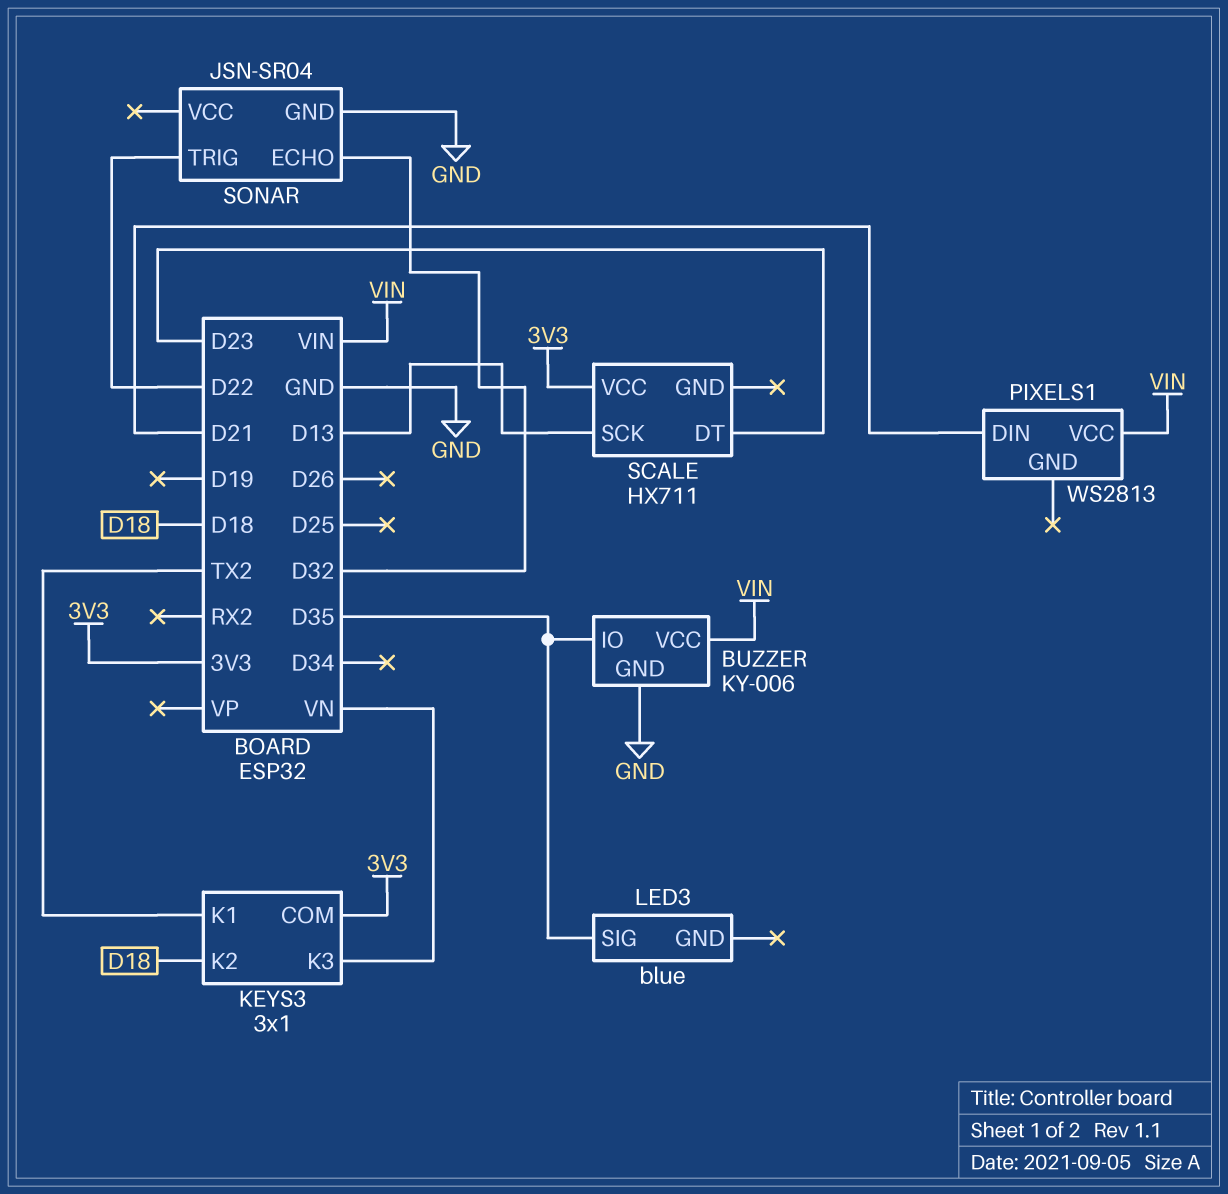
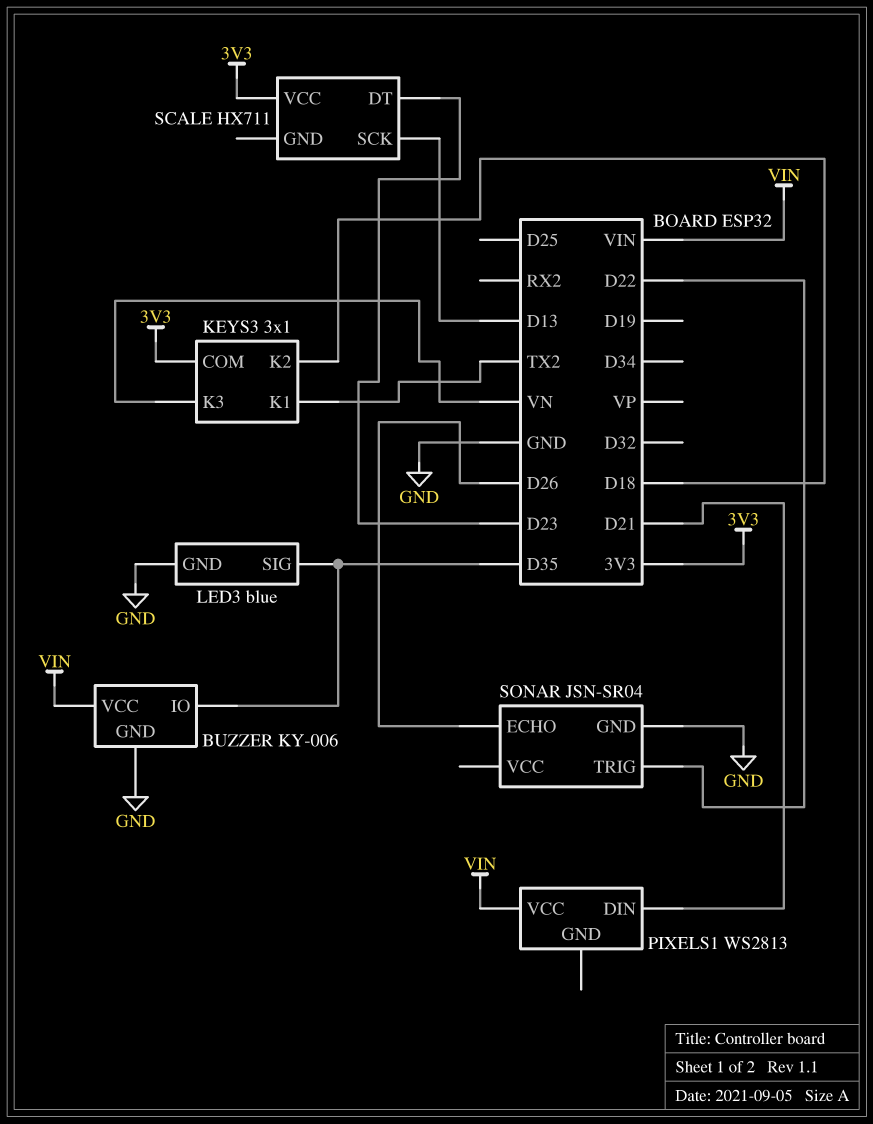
LED3 pin GND: none -> GND
SONAR pin ECHO: D32 -> D26

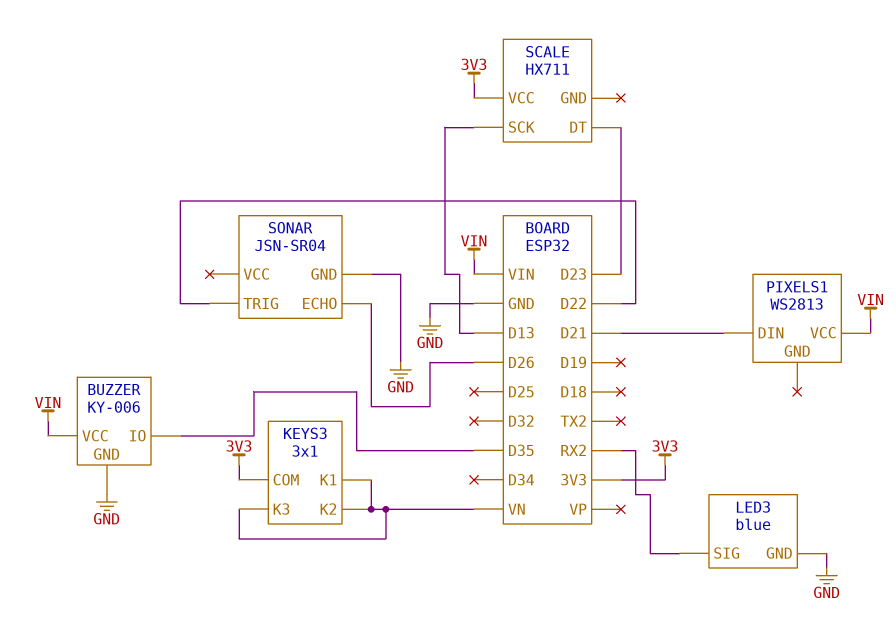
KEYS3 pin K1: TX2 -> VN
KEYS3 pin K2: D18 -> VN
LED3 pin SIG: D35 -> RX2

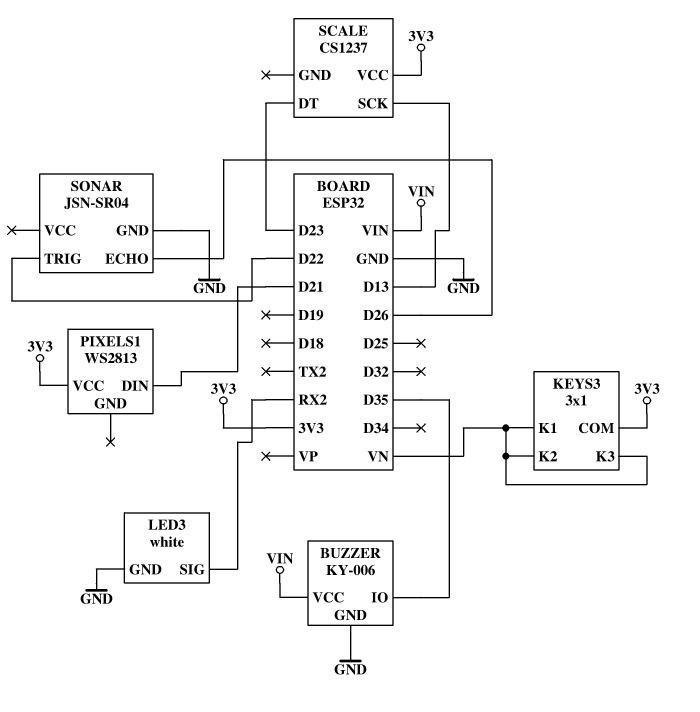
LED3: blue -> white
PIXELS1 pin VCC: VIN -> 3V3
SCALE: HX711 -> CS1237

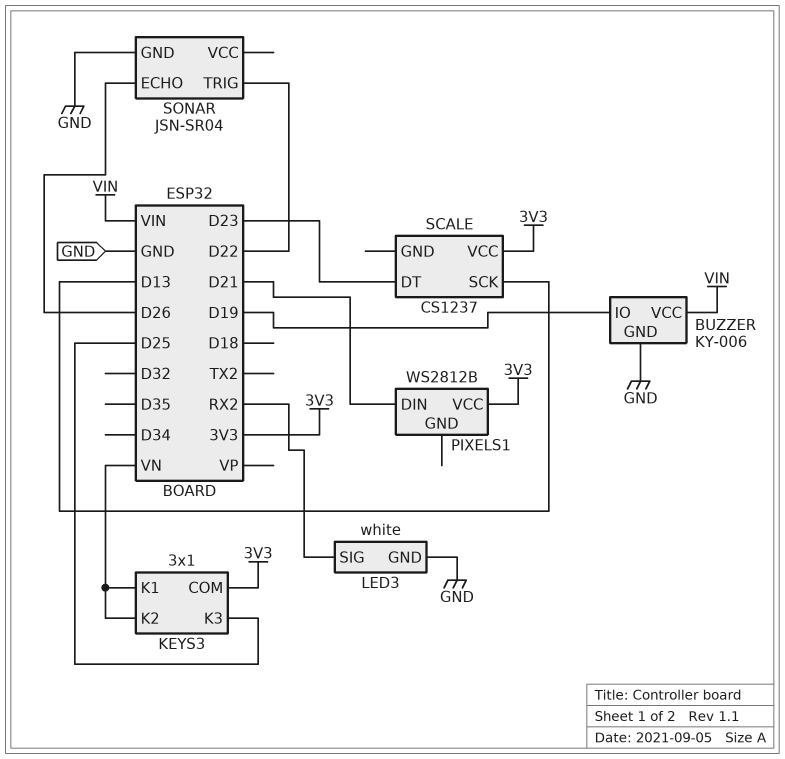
BUZZER pin IO: D35 -> D19
KEYS3 pin K3: VN -> D25
PIXELS1: WS2813 -> WS2812B

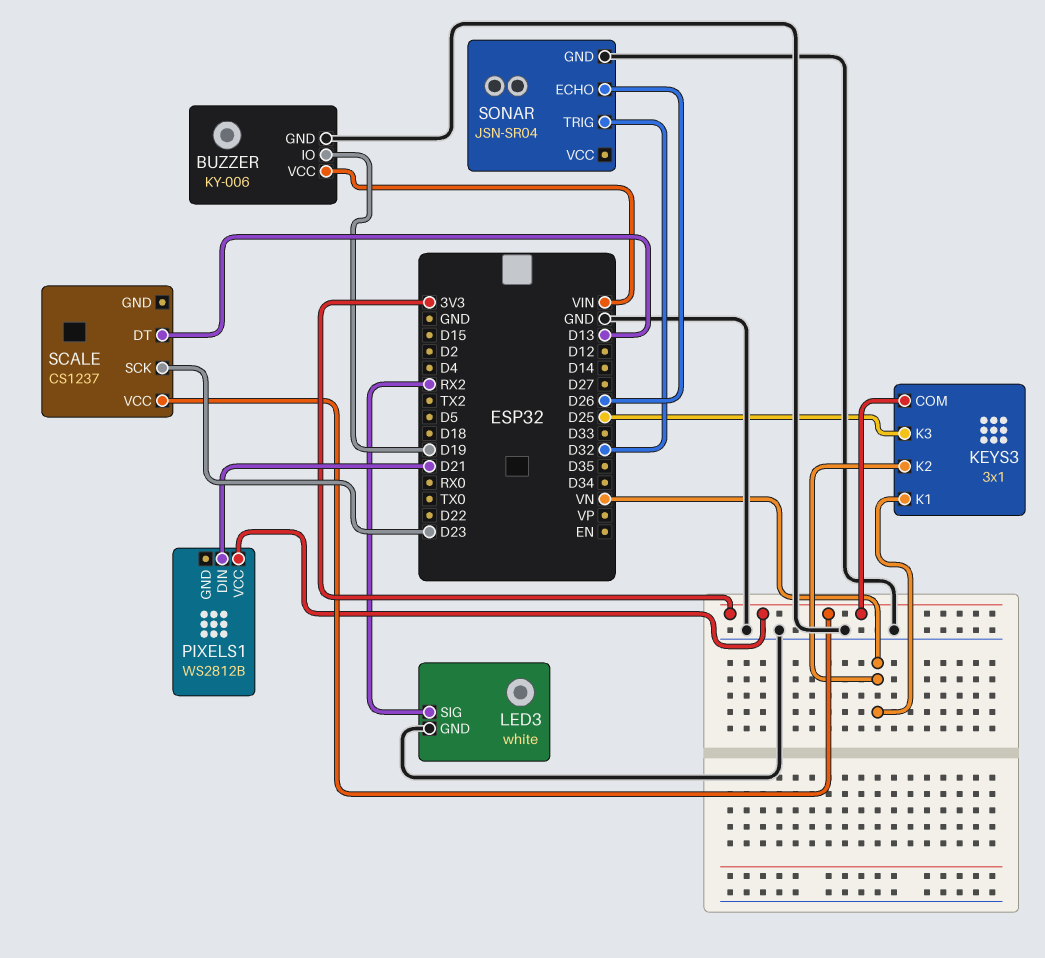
SCALE pin DT: D23 -> D13
SCALE pin SCK: D13 -> D23
SONAR pin TRIG: D22 -> D32

